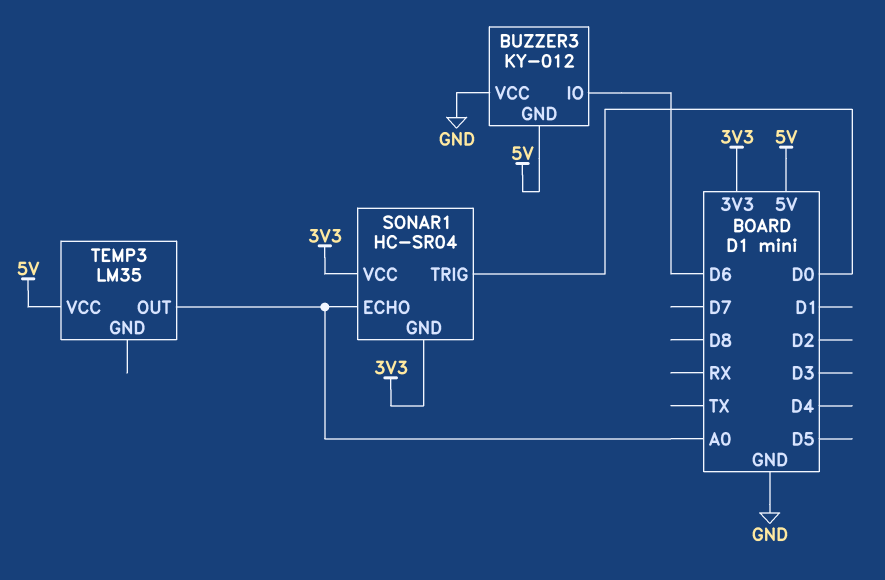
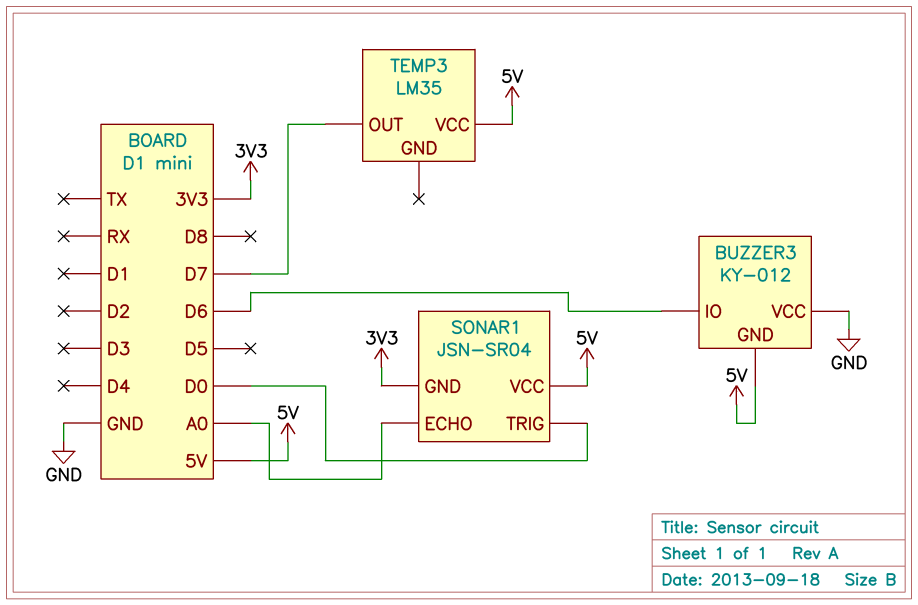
SONAR1: HC-SR04 -> JSN-SR04
SONAR1 pin VCC: 3V3 -> 5V
TEMP3 pin OUT: A0 -> D7

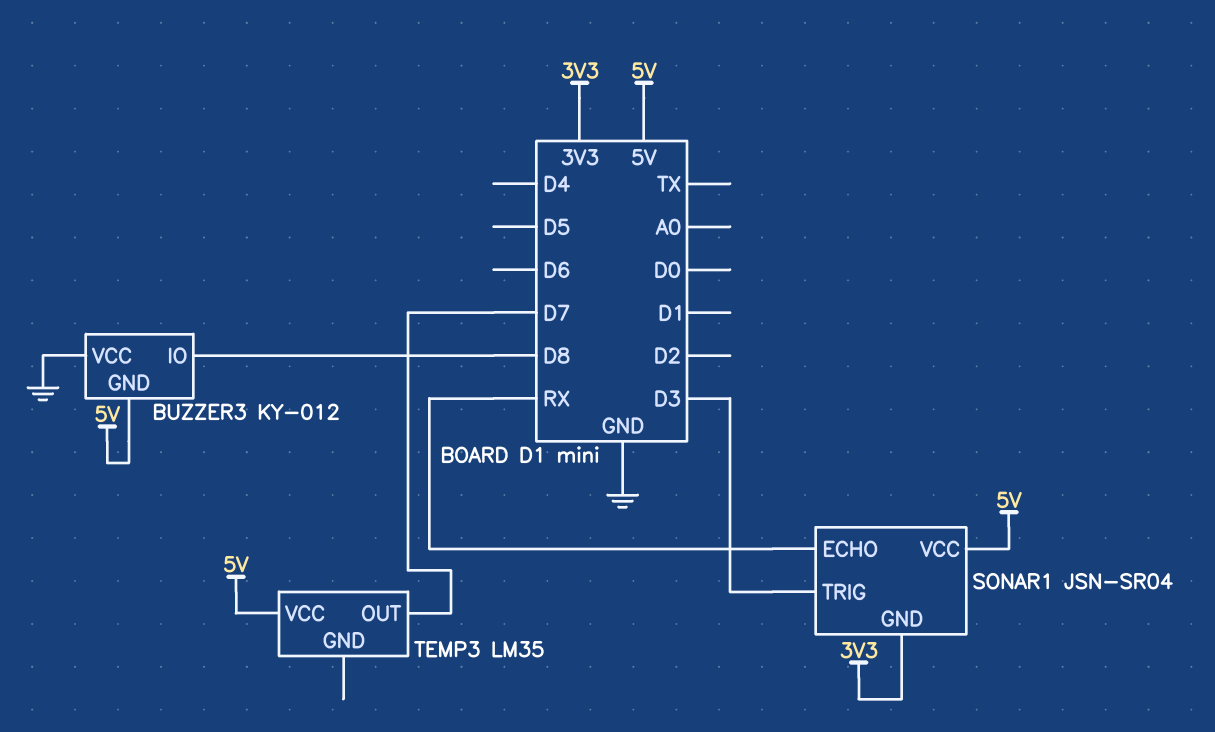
BUZZER3 pin IO: D6 -> D8
SONAR1 pin ECHO: A0 -> RX
SONAR1 pin TRIG: D0 -> D3

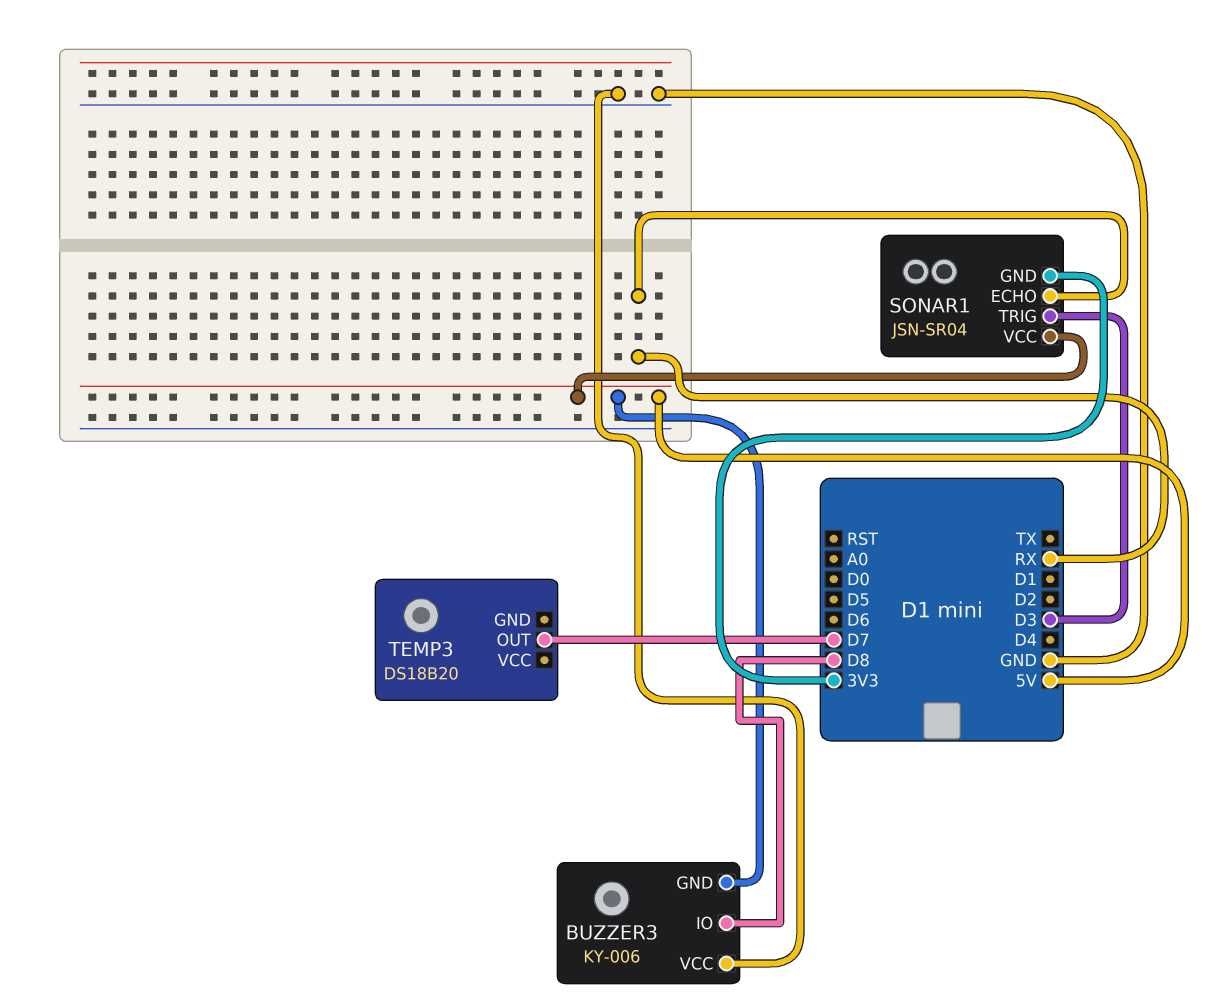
BUZZER3: KY-012 -> KY-006
TEMP3: LM35 -> DS18B20
TEMP3 pin VCC: 5V -> none

